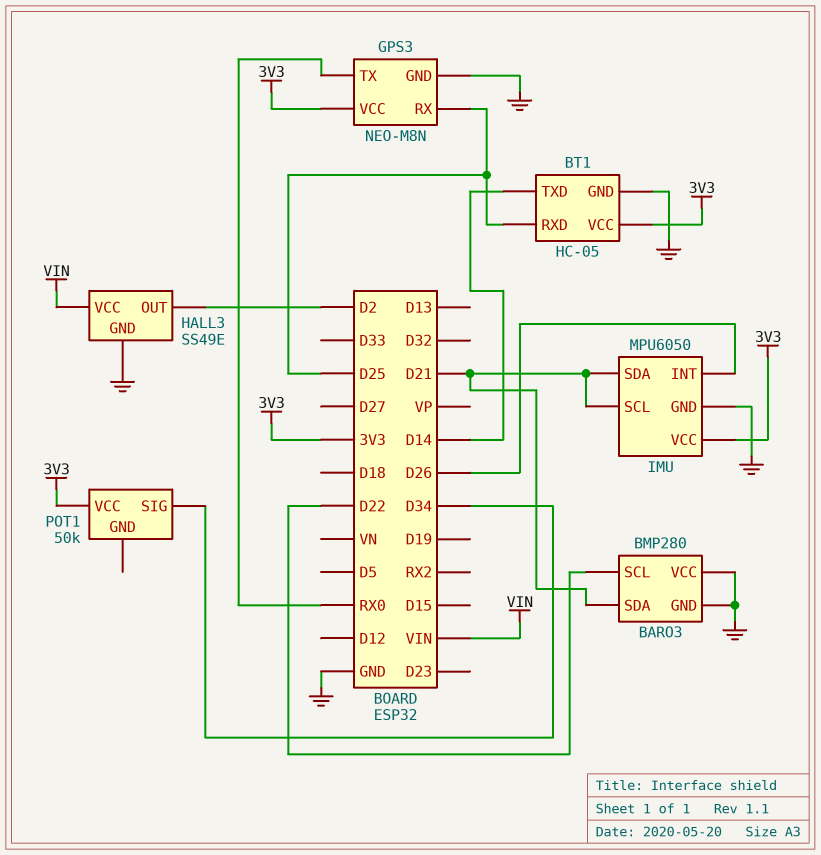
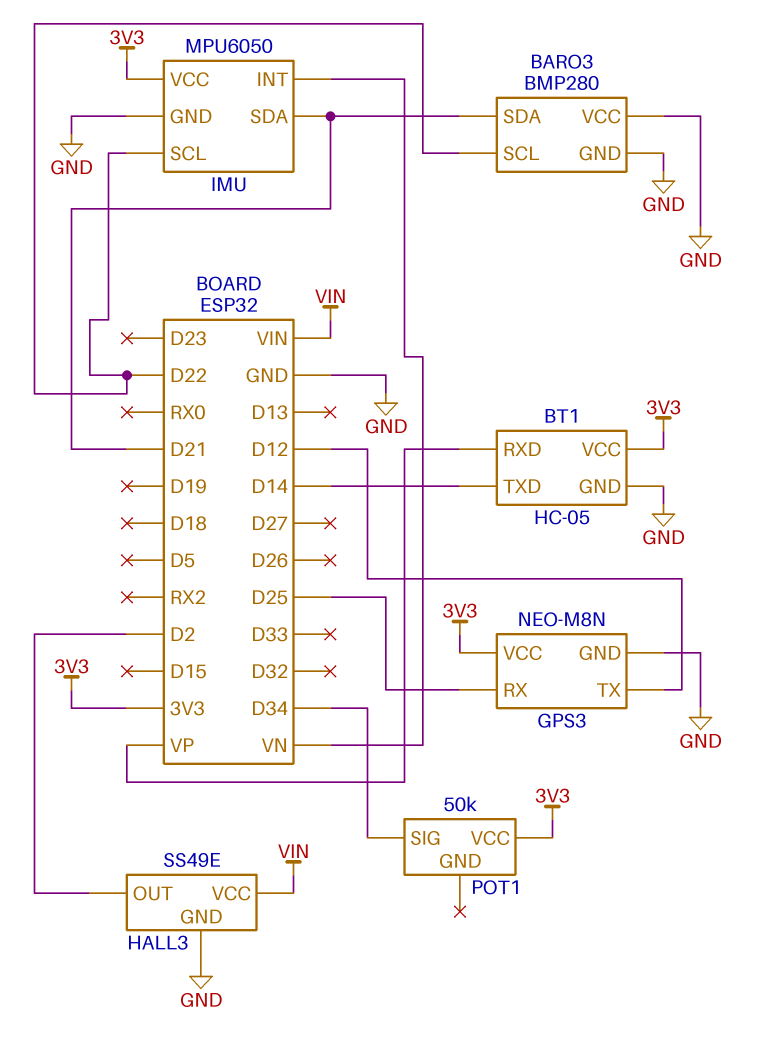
BT1 pin RXD: D25 -> VP
GPS3 pin TX: RX0 -> D12
IMU pin INT: D26 -> VN
IMU pin SCL: D21 -> D22

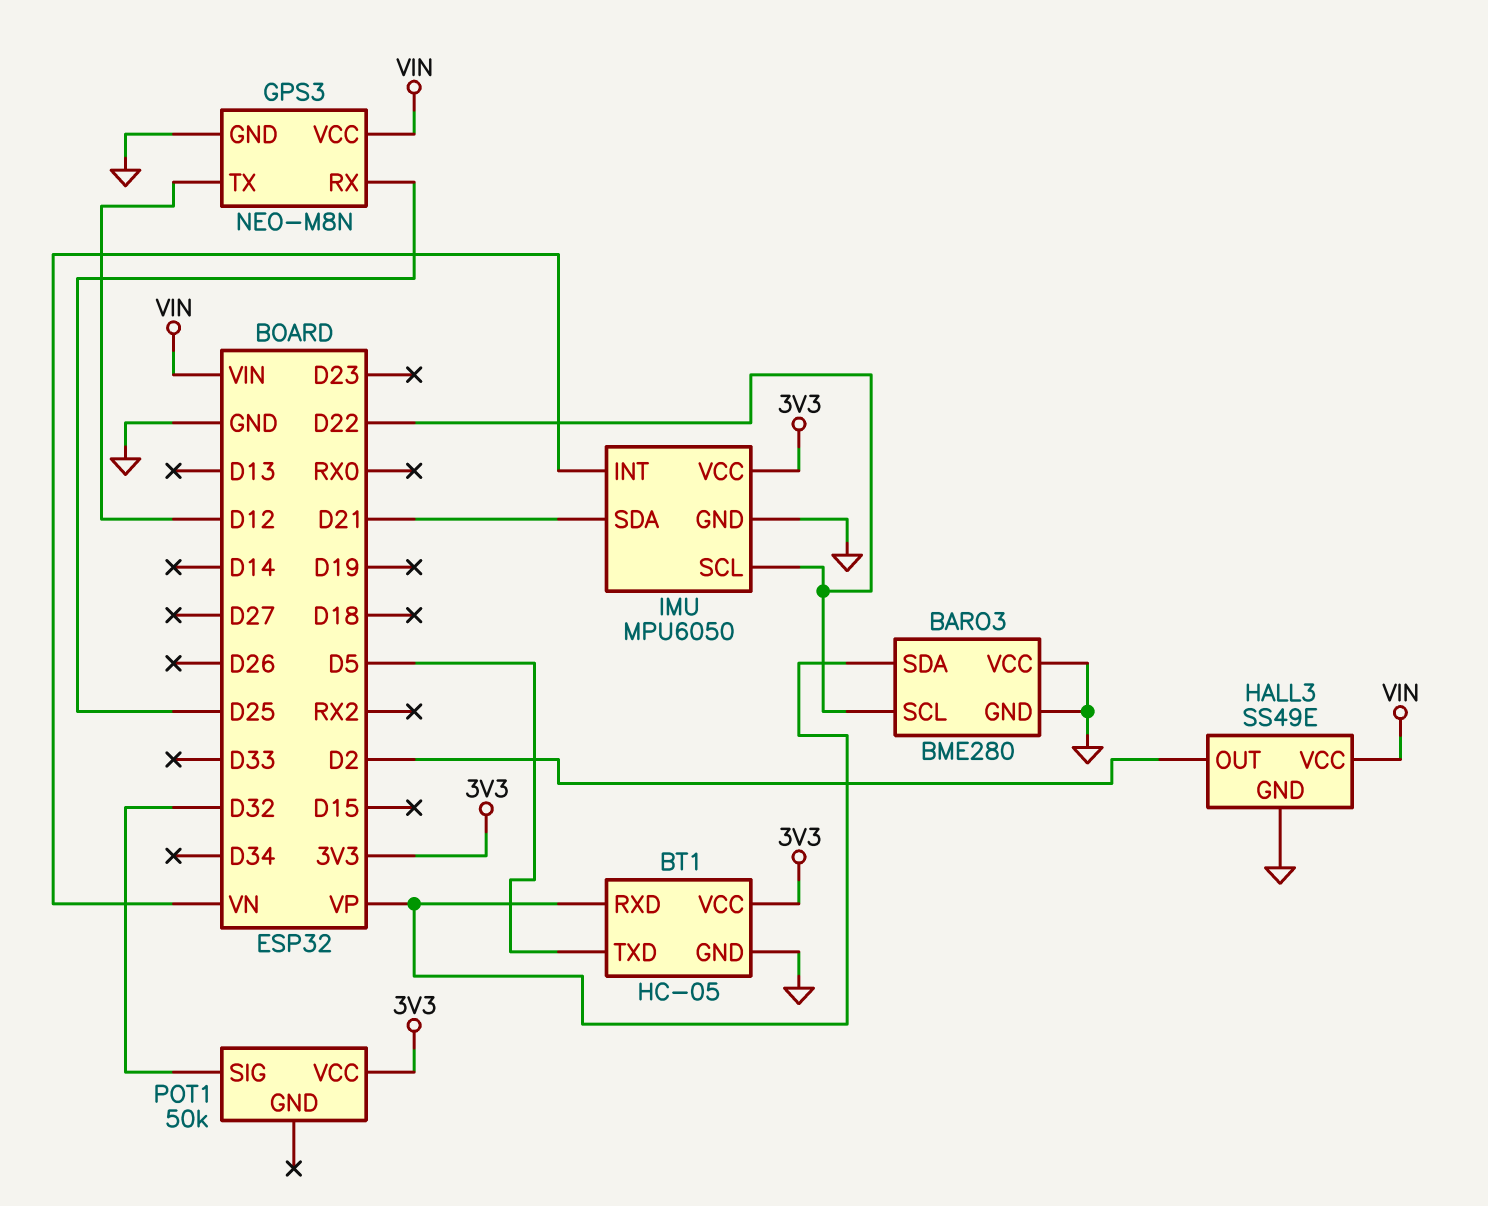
BARO3: BMP280 -> BME280
BARO3 pin SDA: D21 -> VP
BT1 pin TXD: D14 -> D5
GPS3 pin VCC: 3V3 -> VIN
POT1 pin SIG: D34 -> D32

